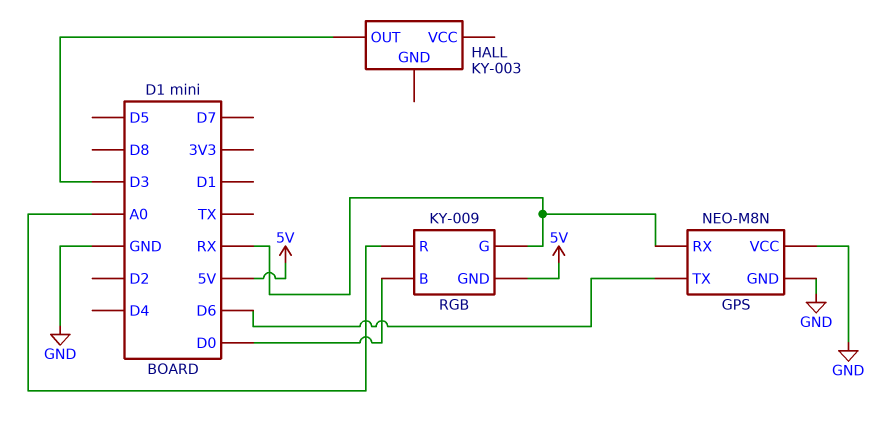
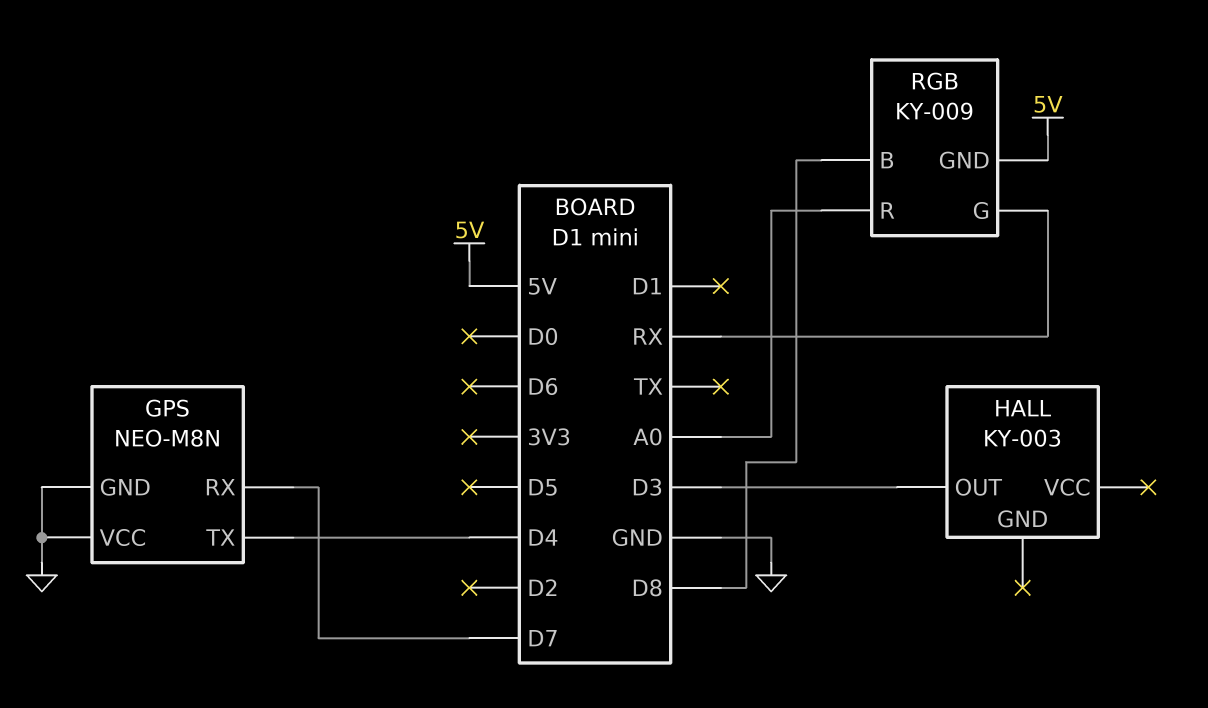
GPS pin RX: RX -> D7
GPS pin TX: D6 -> D4
RGB pin B: D0 -> D8

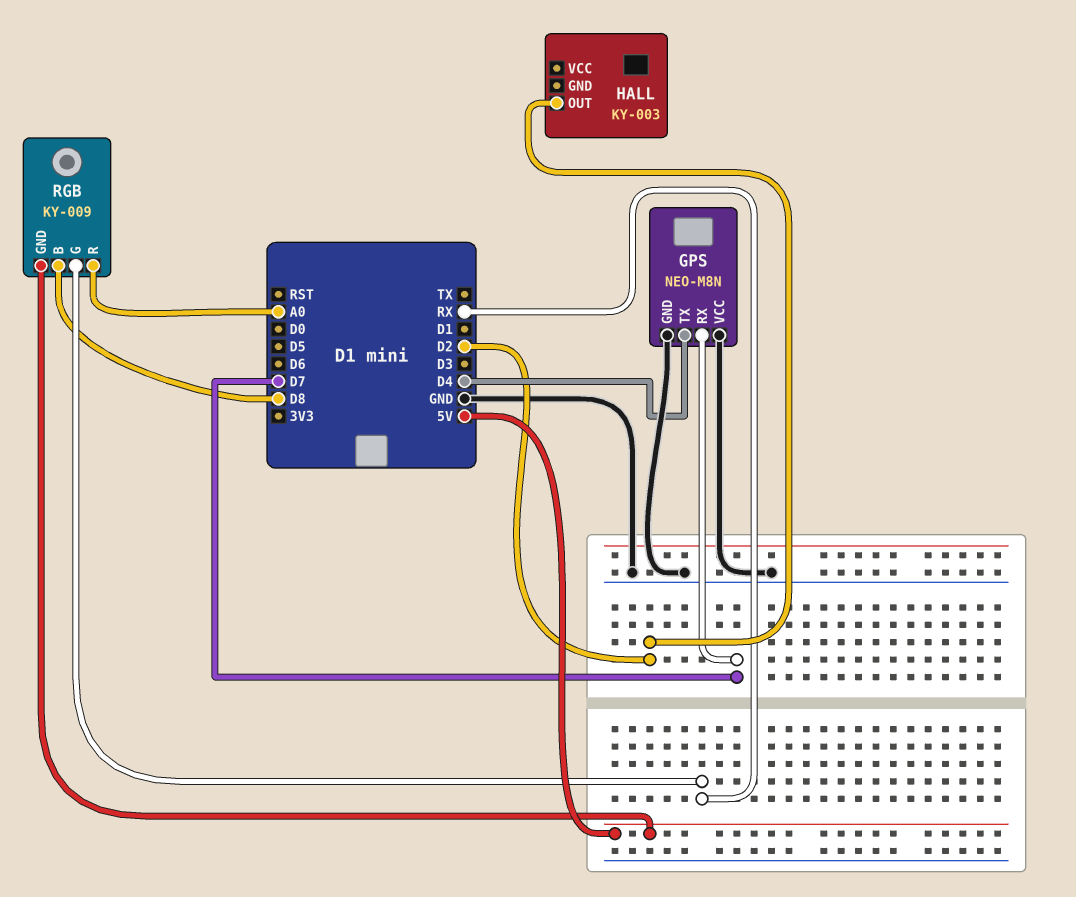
HALL pin OUT: D3 -> D2

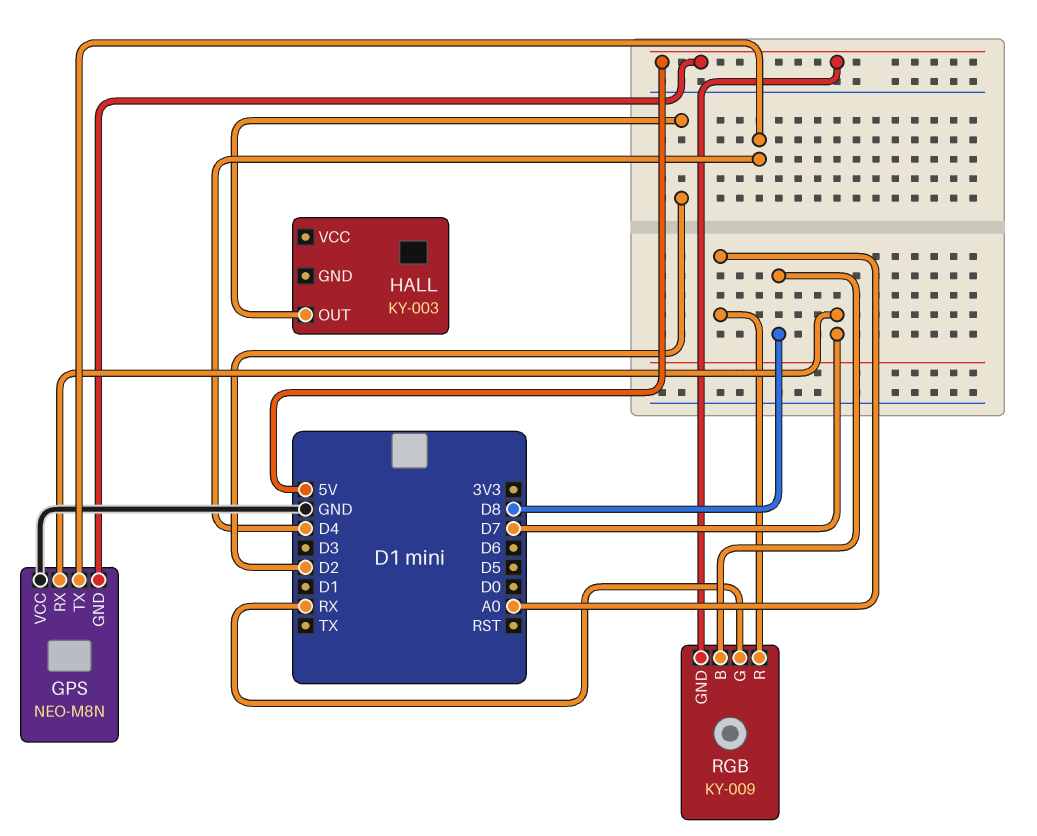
GPS pin GND: GND -> 5V

